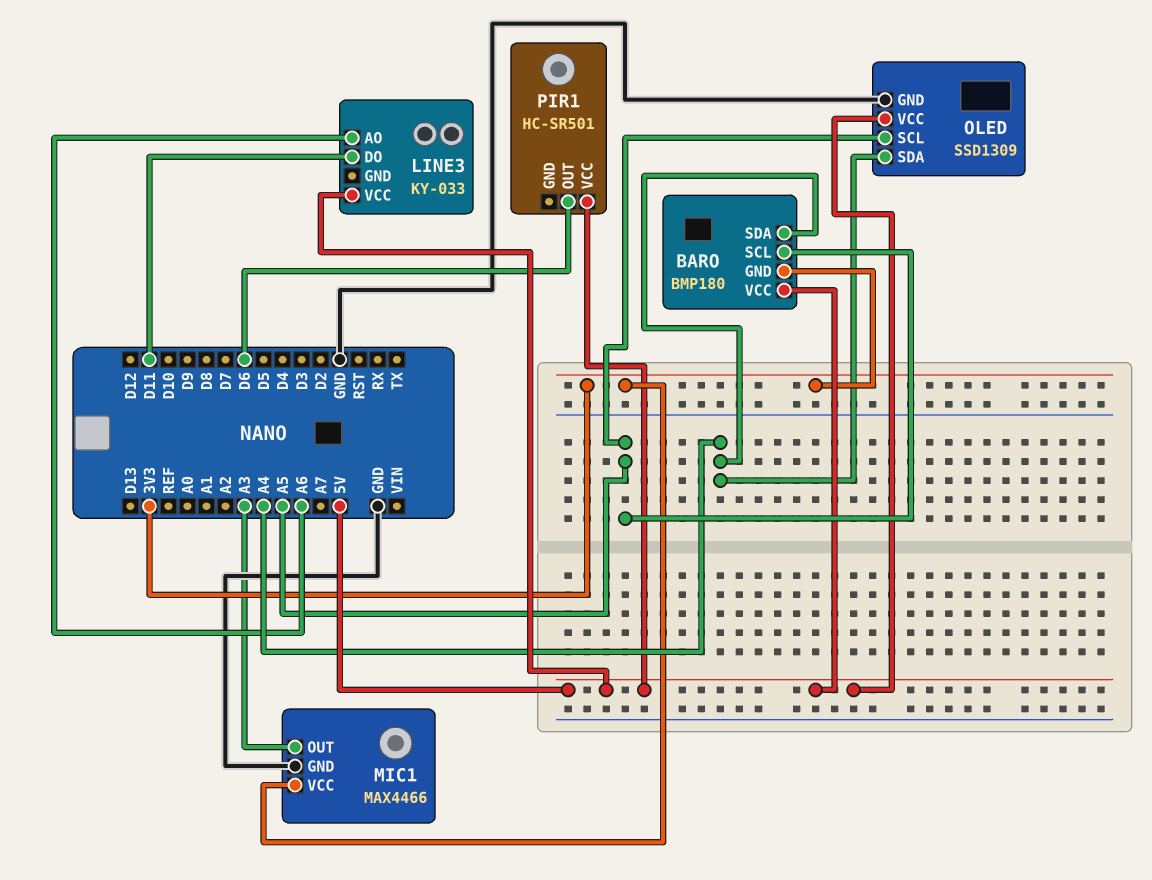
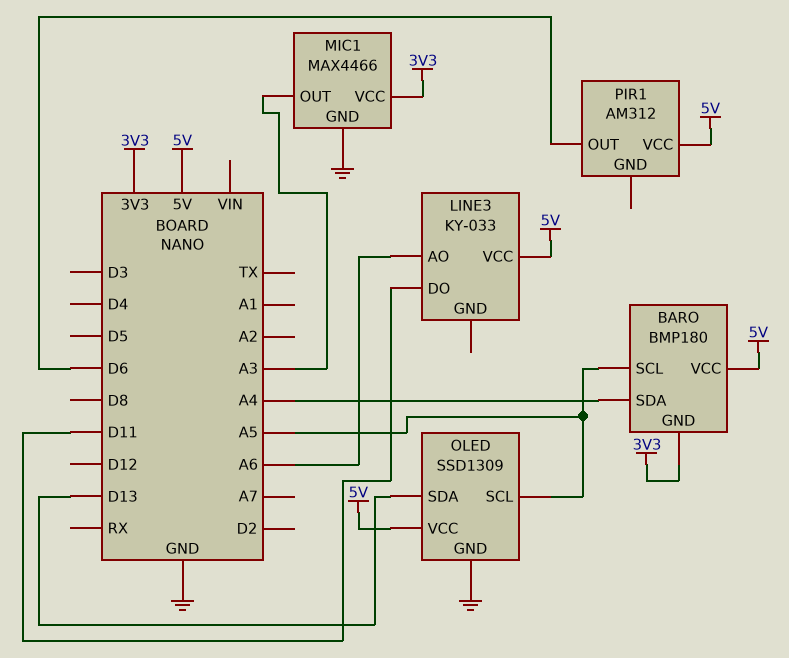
OLED pin SDA: A4 -> D13
PIR1: HC-SR501 -> AM312

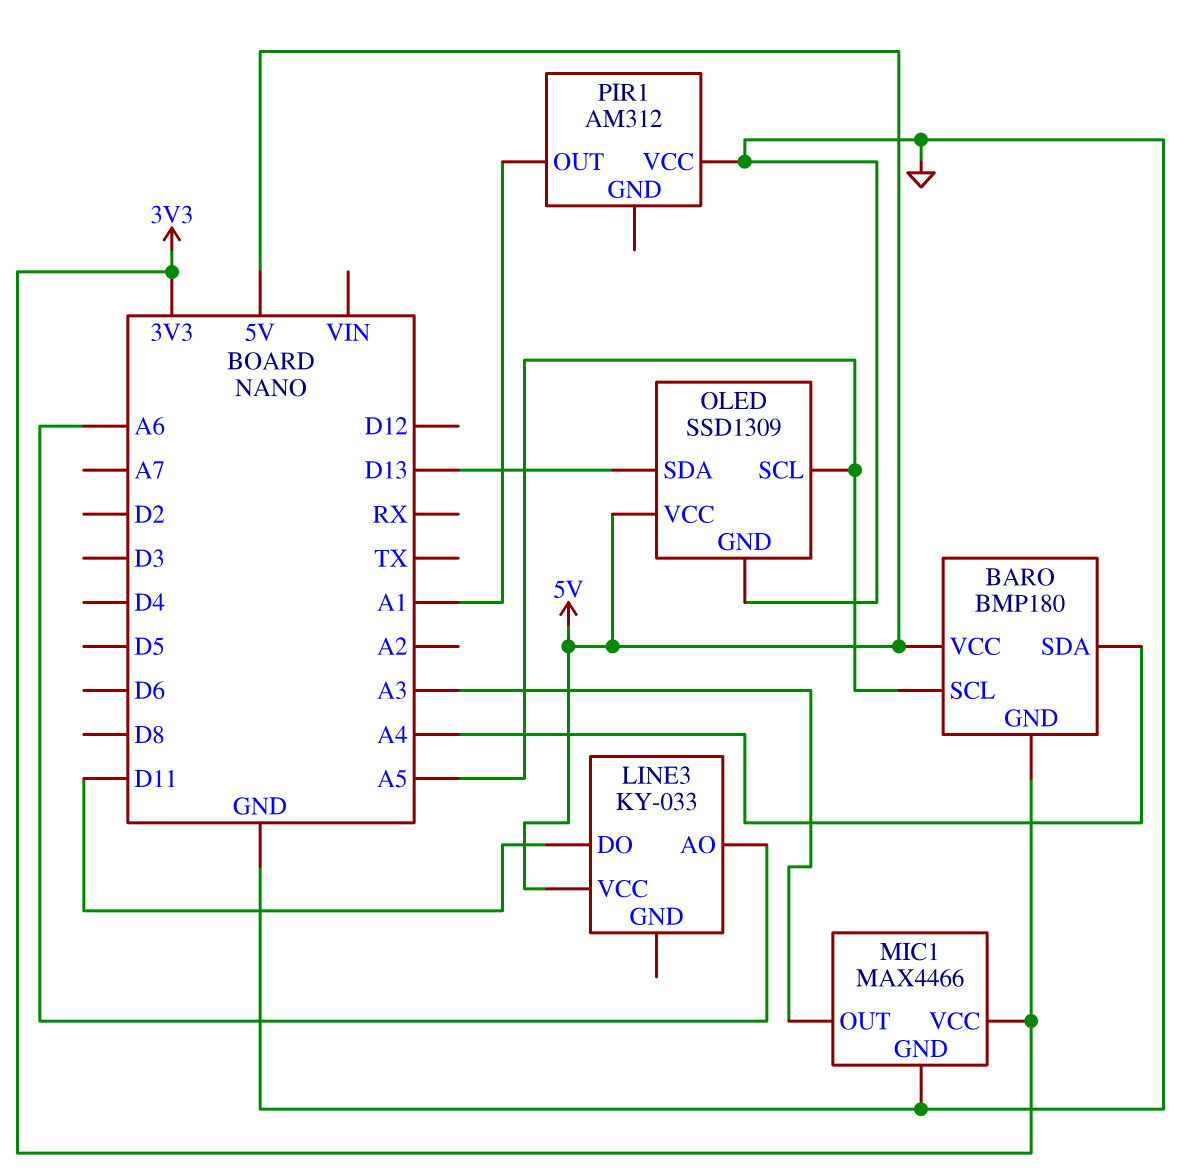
PIR1 pin OUT: D6 -> A1
PIR1 pin VCC: 5V -> GND

